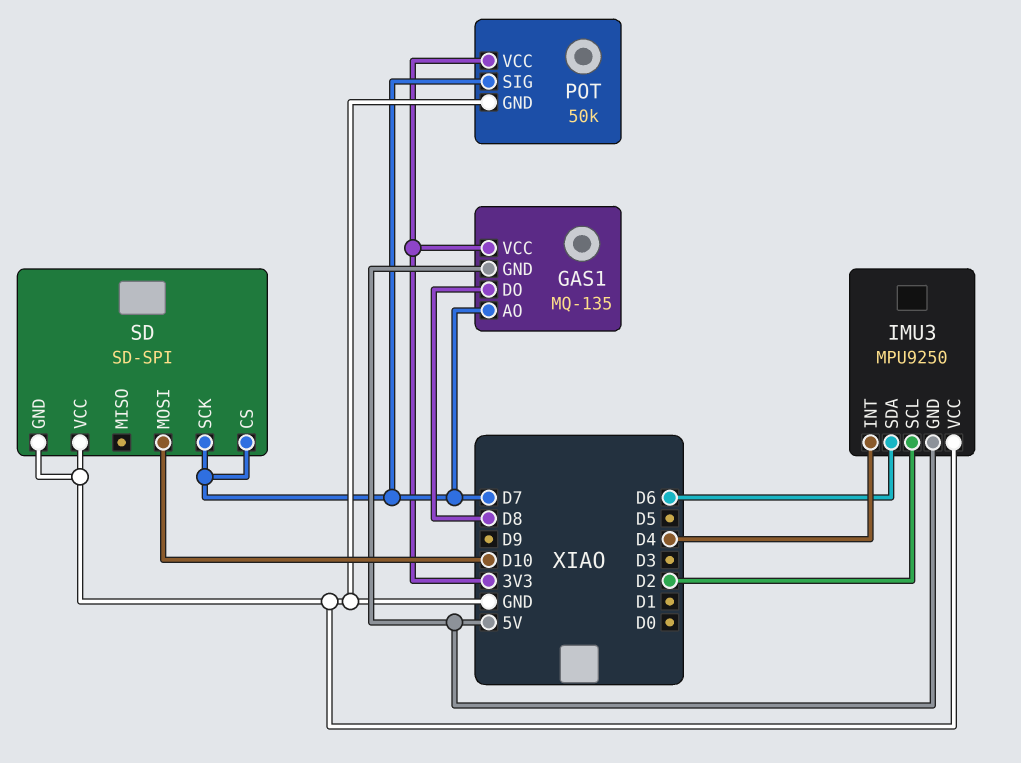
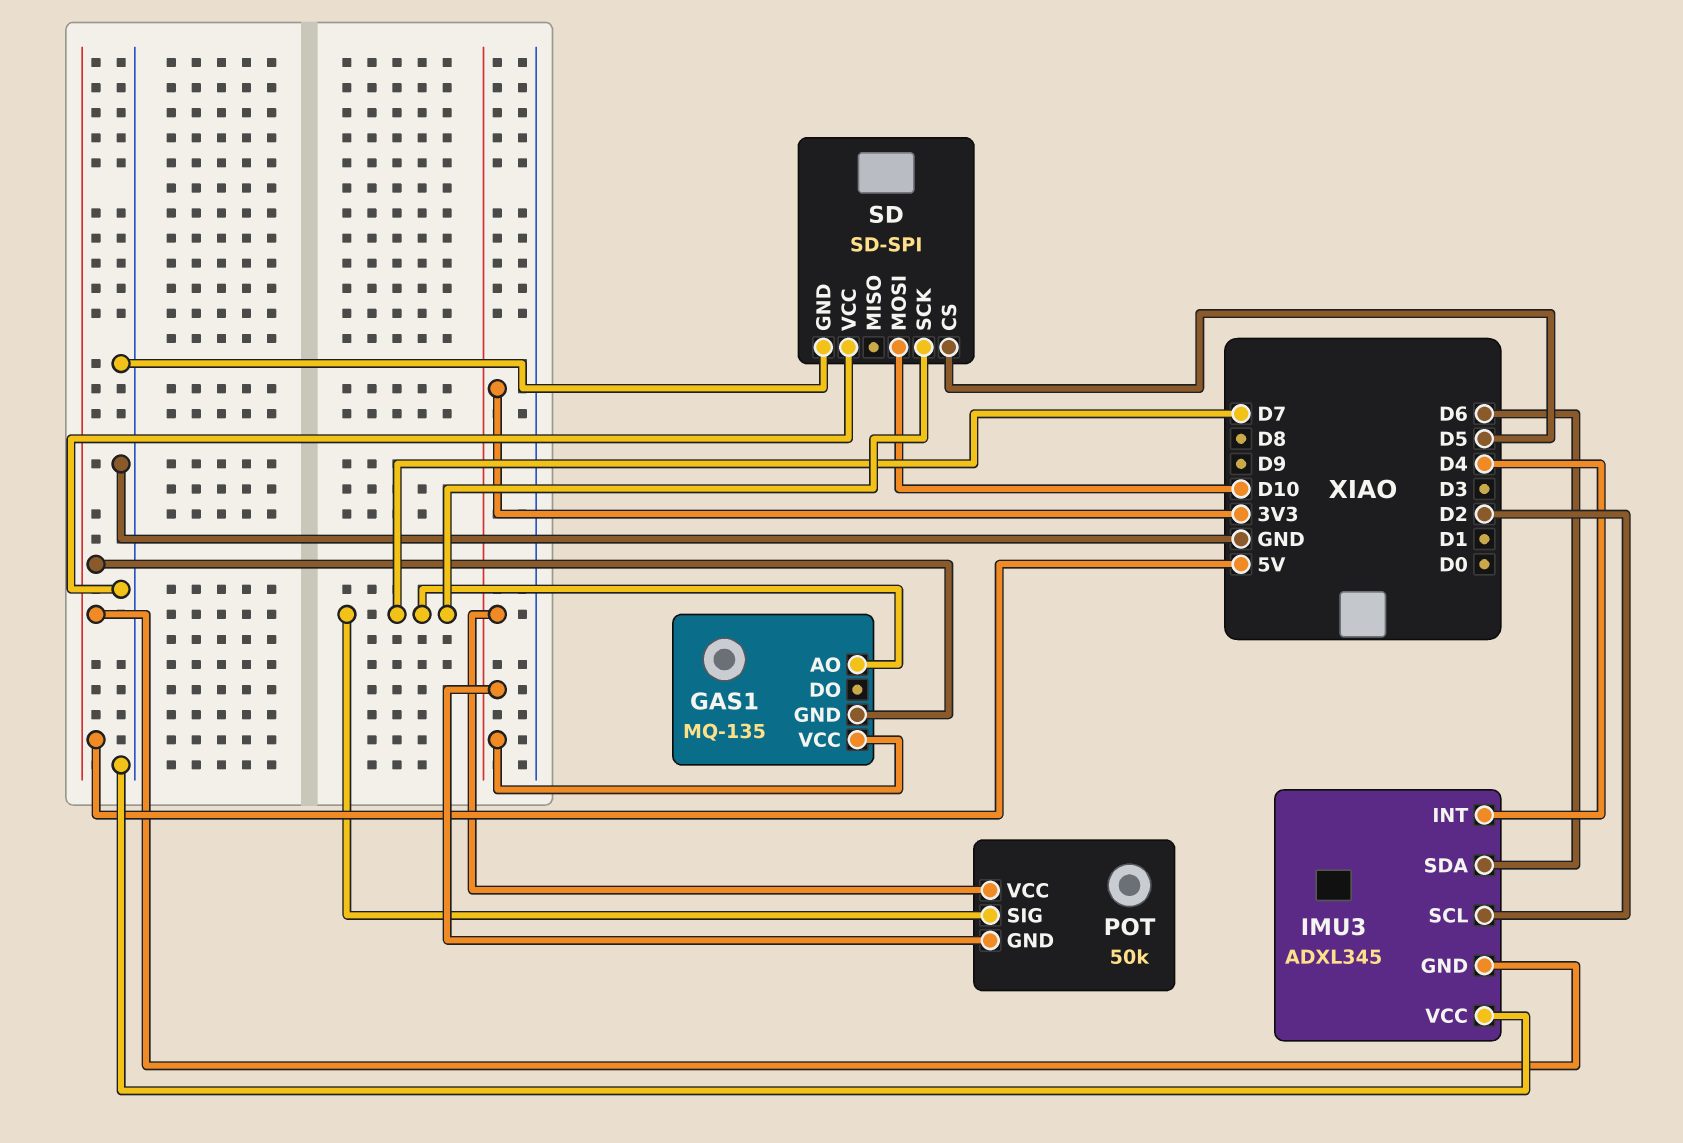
GAS1 pin DO: D8 -> none
IMU3: MPU9250 -> ADXL345
POT pin GND: GND -> 3V3
SD pin CS: D7 -> D5

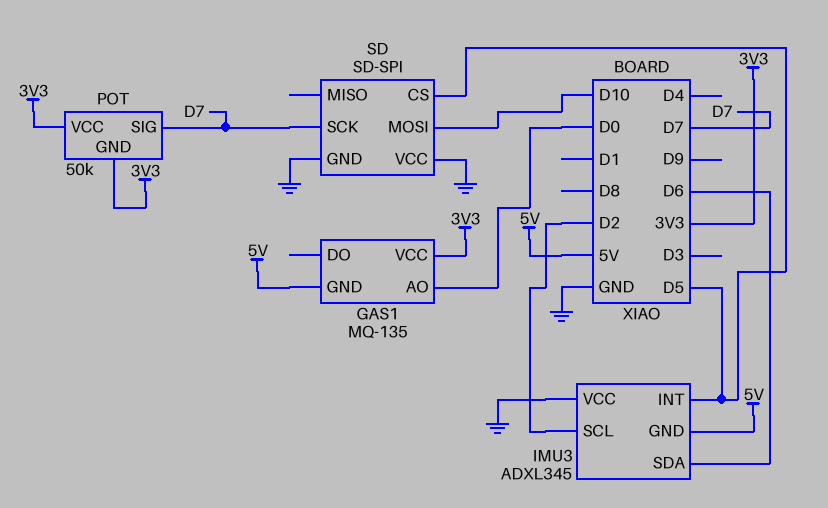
GAS1 pin AO: D7 -> D0
IMU3 pin INT: D4 -> D5

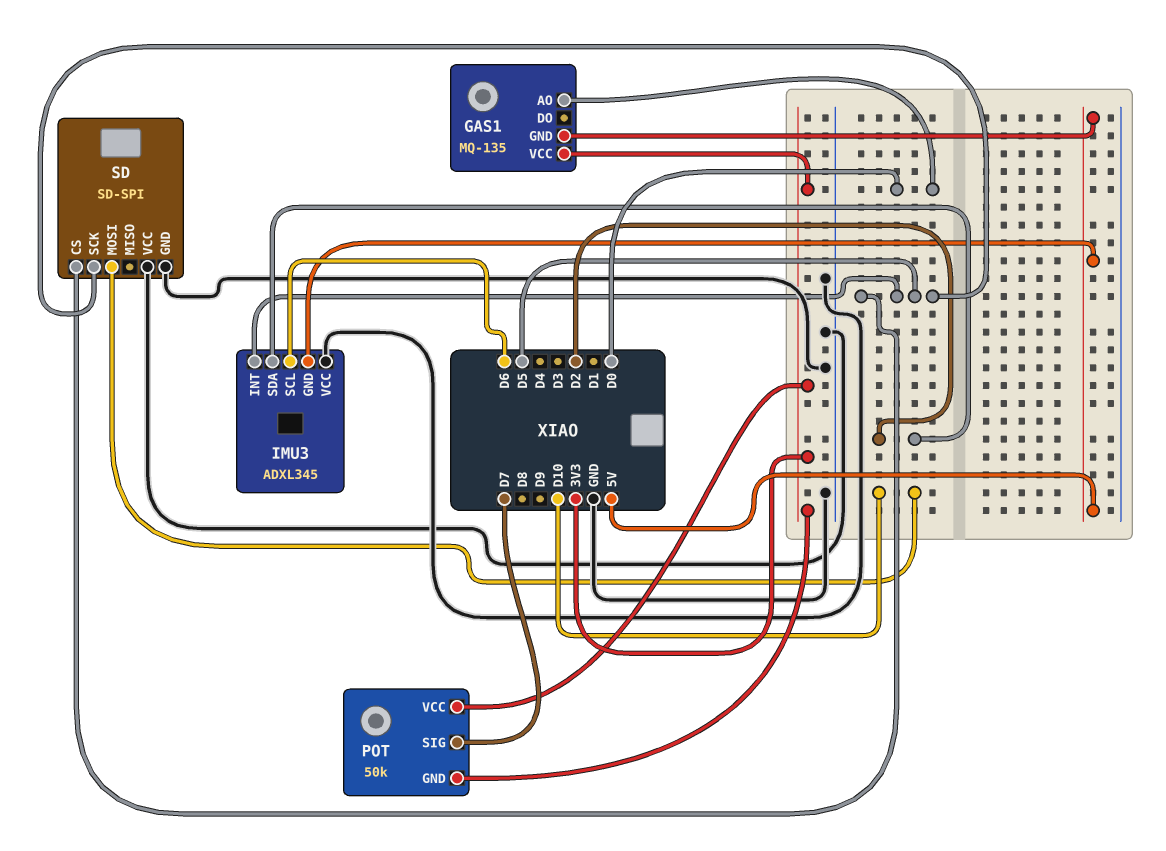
IMU3 pin SCL: D2 -> D6
IMU3 pin SDA: D6 -> D2
SD pin SCK: D7 -> D5

